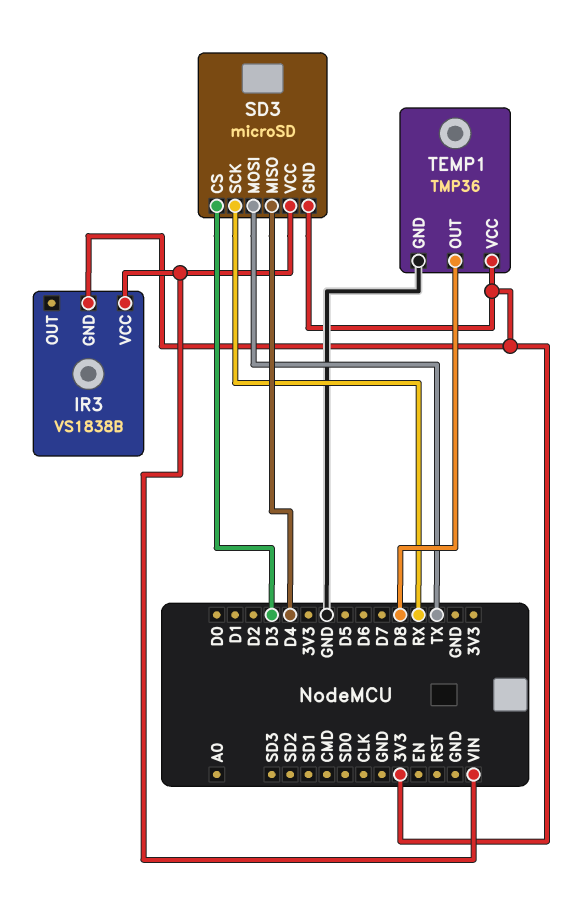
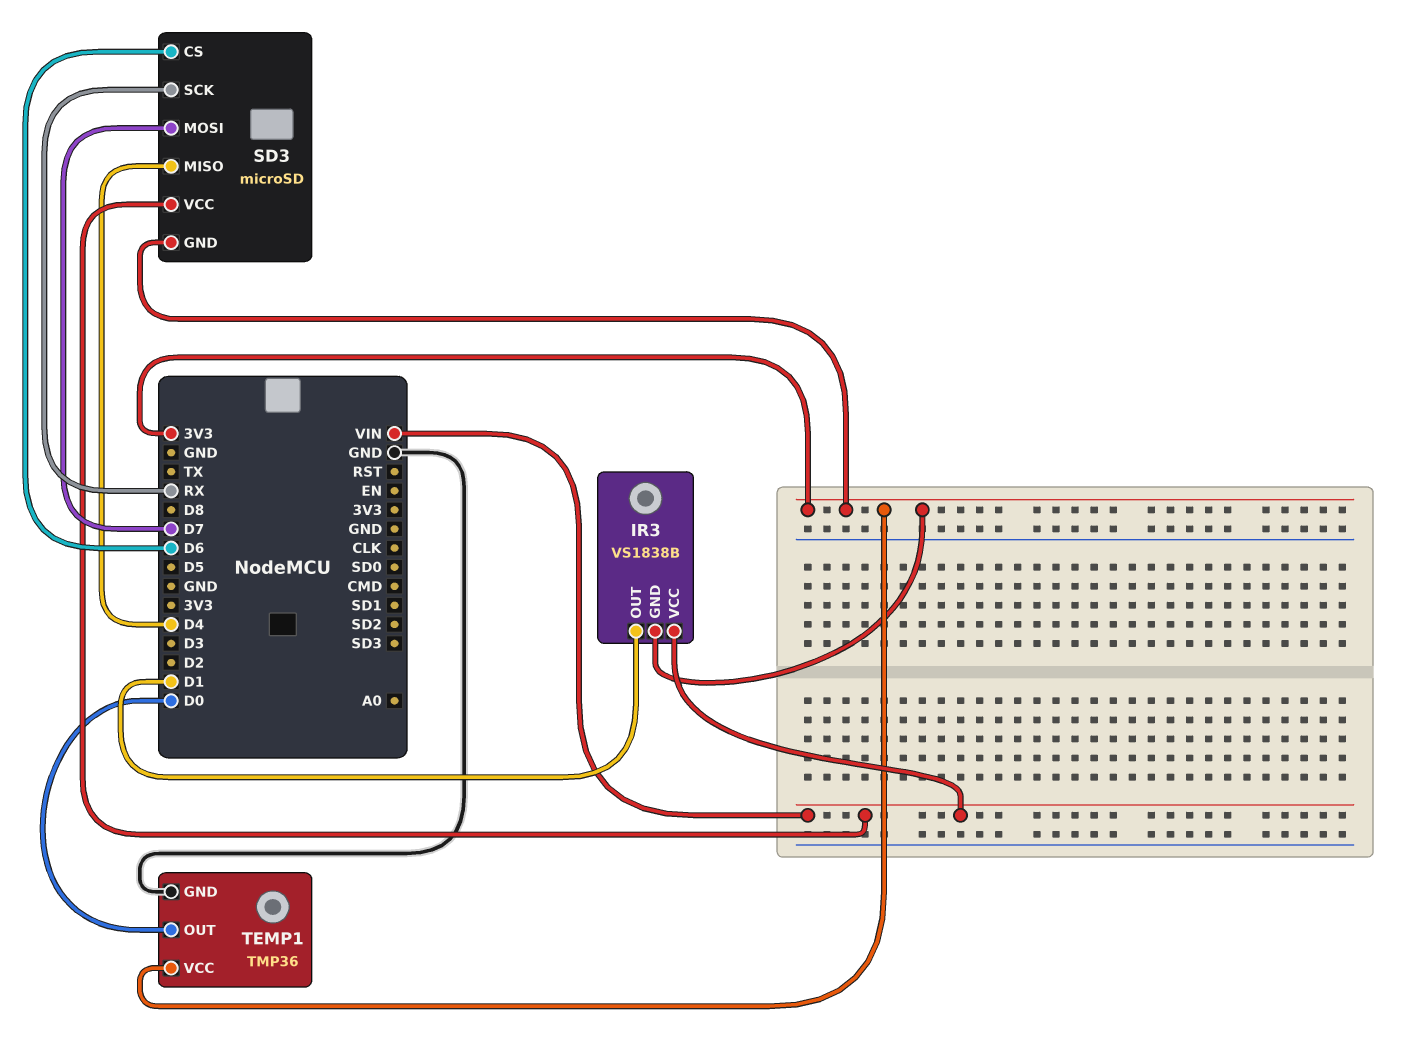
IR3 pin OUT: none -> D1
SD3 pin CS: D3 -> D6
SD3 pin MOSI: TX -> D7
TEMP1 pin OUT: D8 -> D0

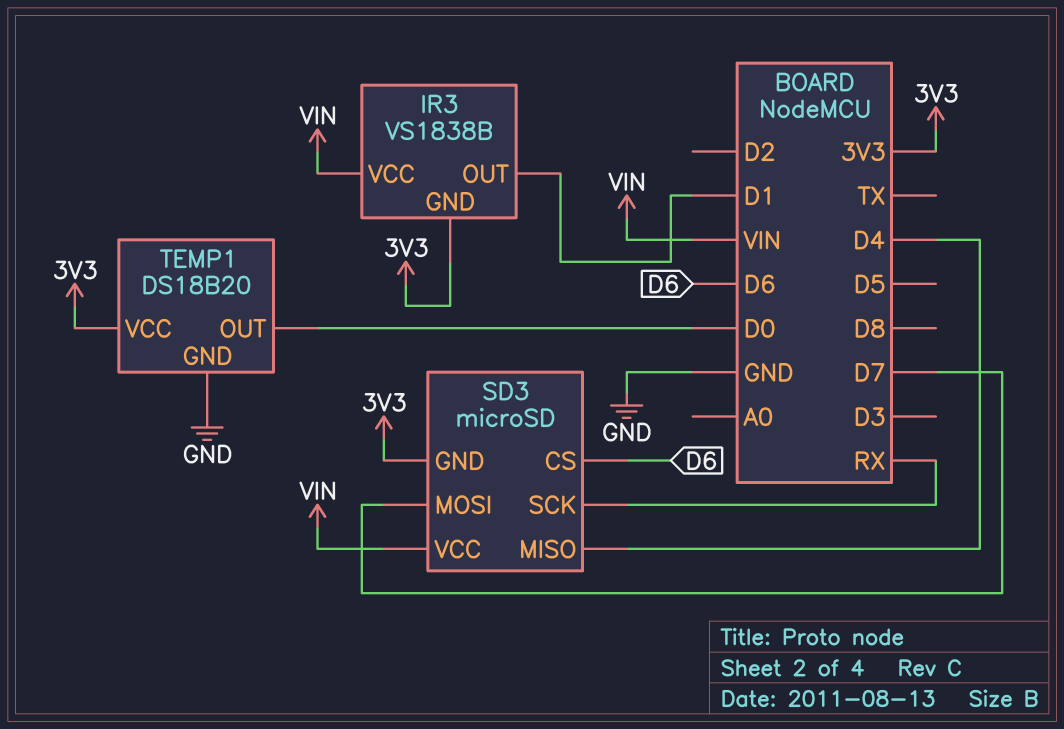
TEMP1: TMP36 -> DS18B20

